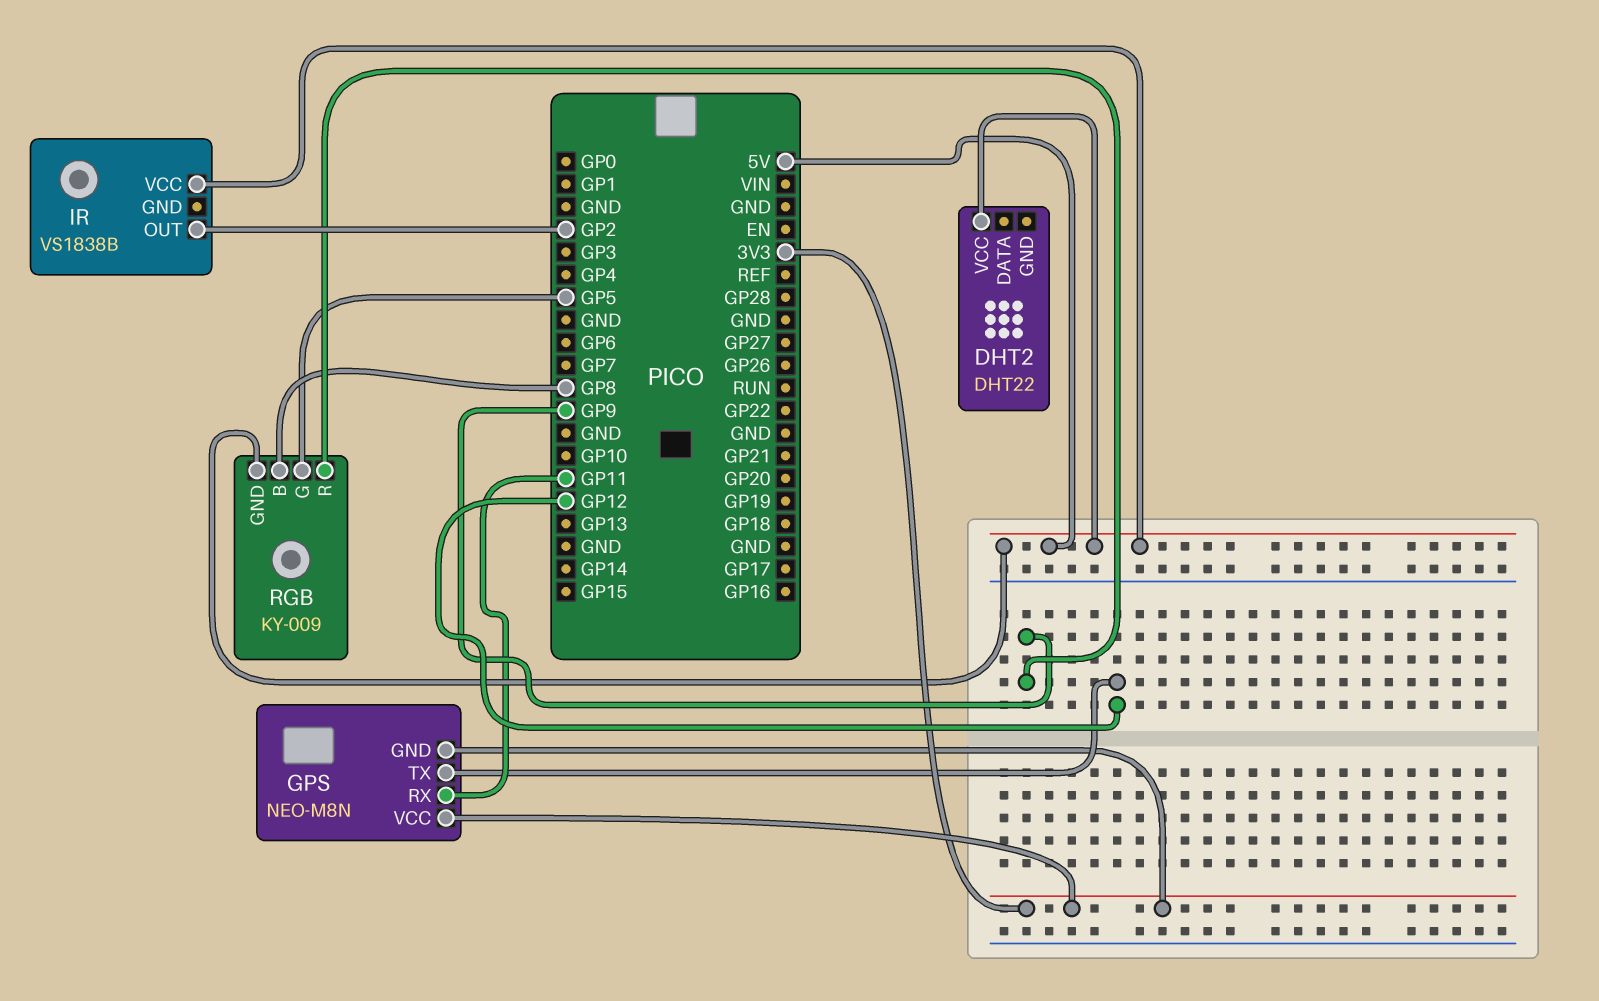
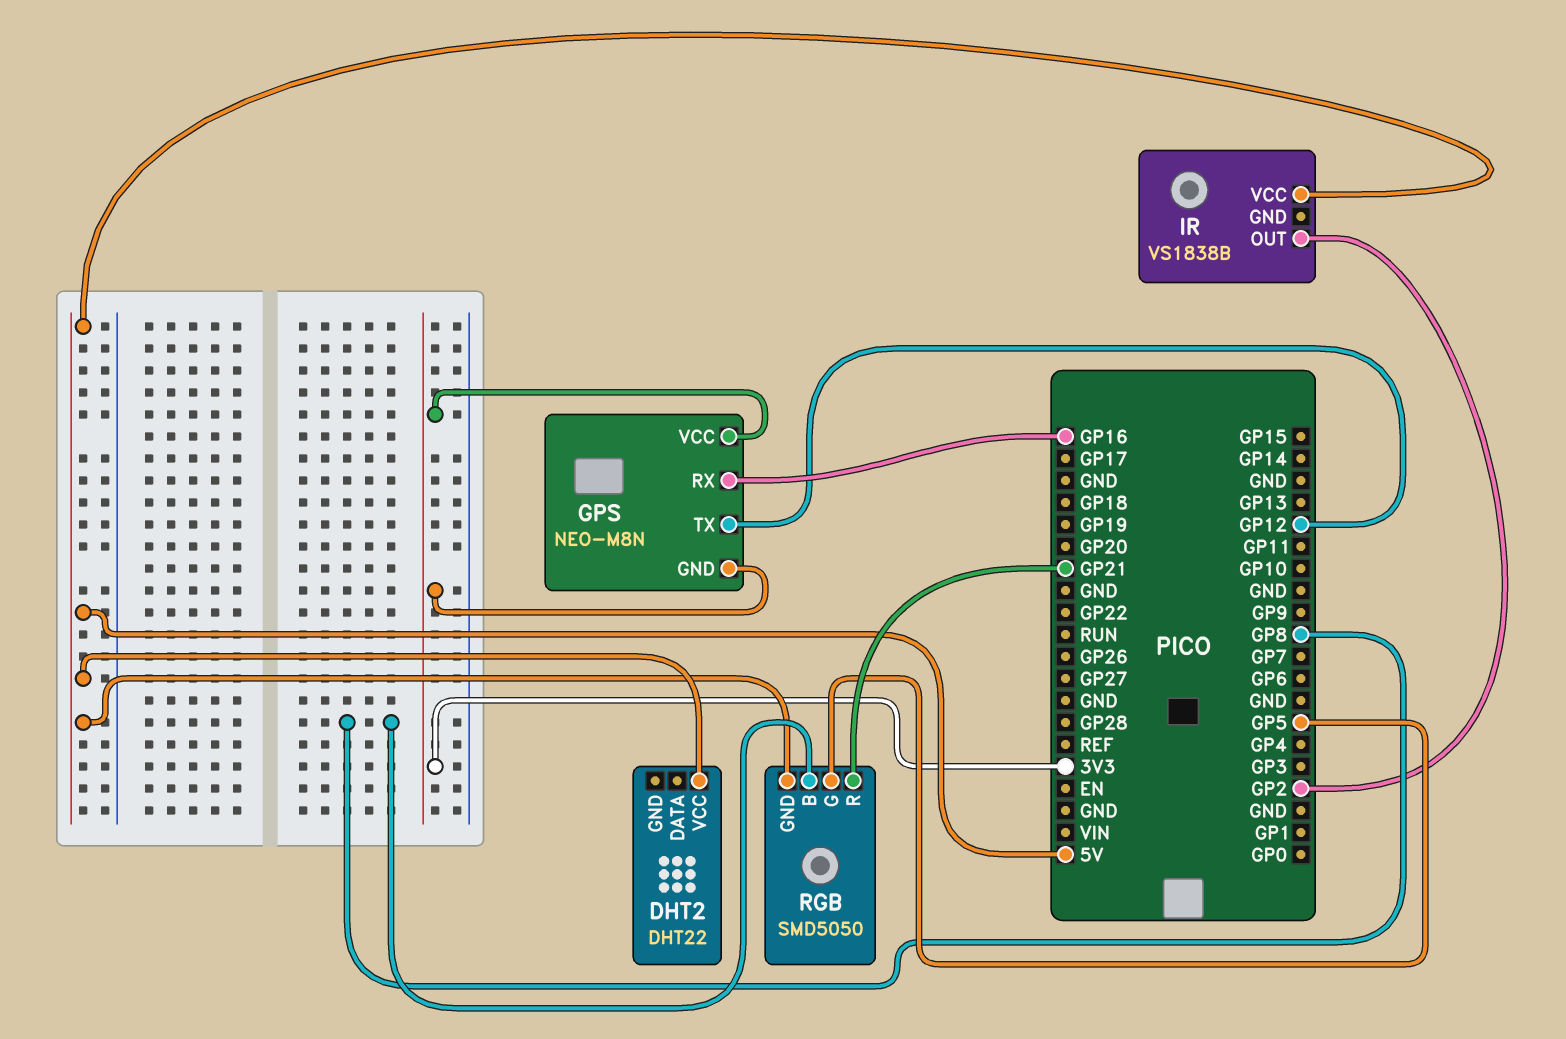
GPS pin RX: GP11 -> GP16
RGB: KY-009 -> SMD5050
RGB pin R: GP9 -> GP21

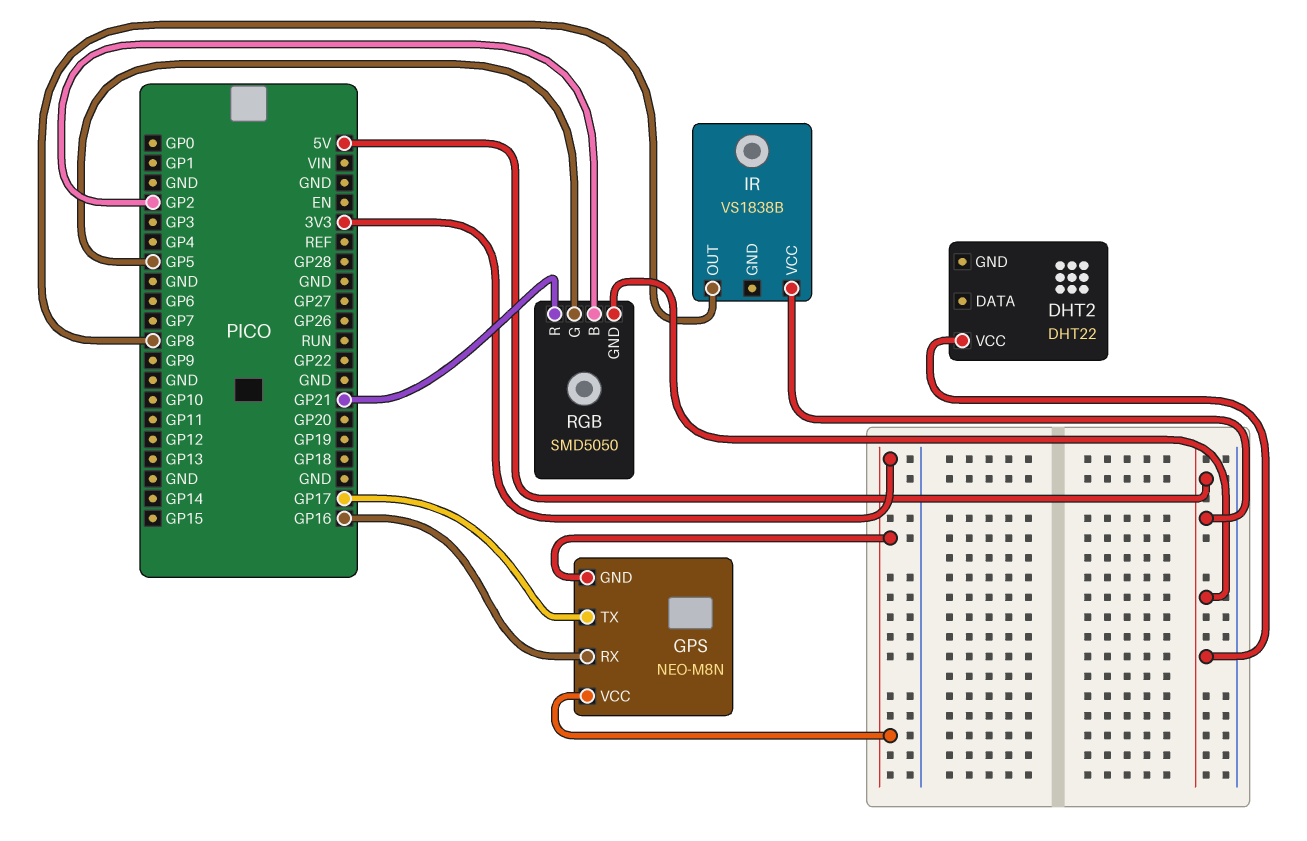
GPS pin TX: GP12 -> GP17
IR pin OUT: GP2 -> GP8
RGB pin B: GP8 -> GP2

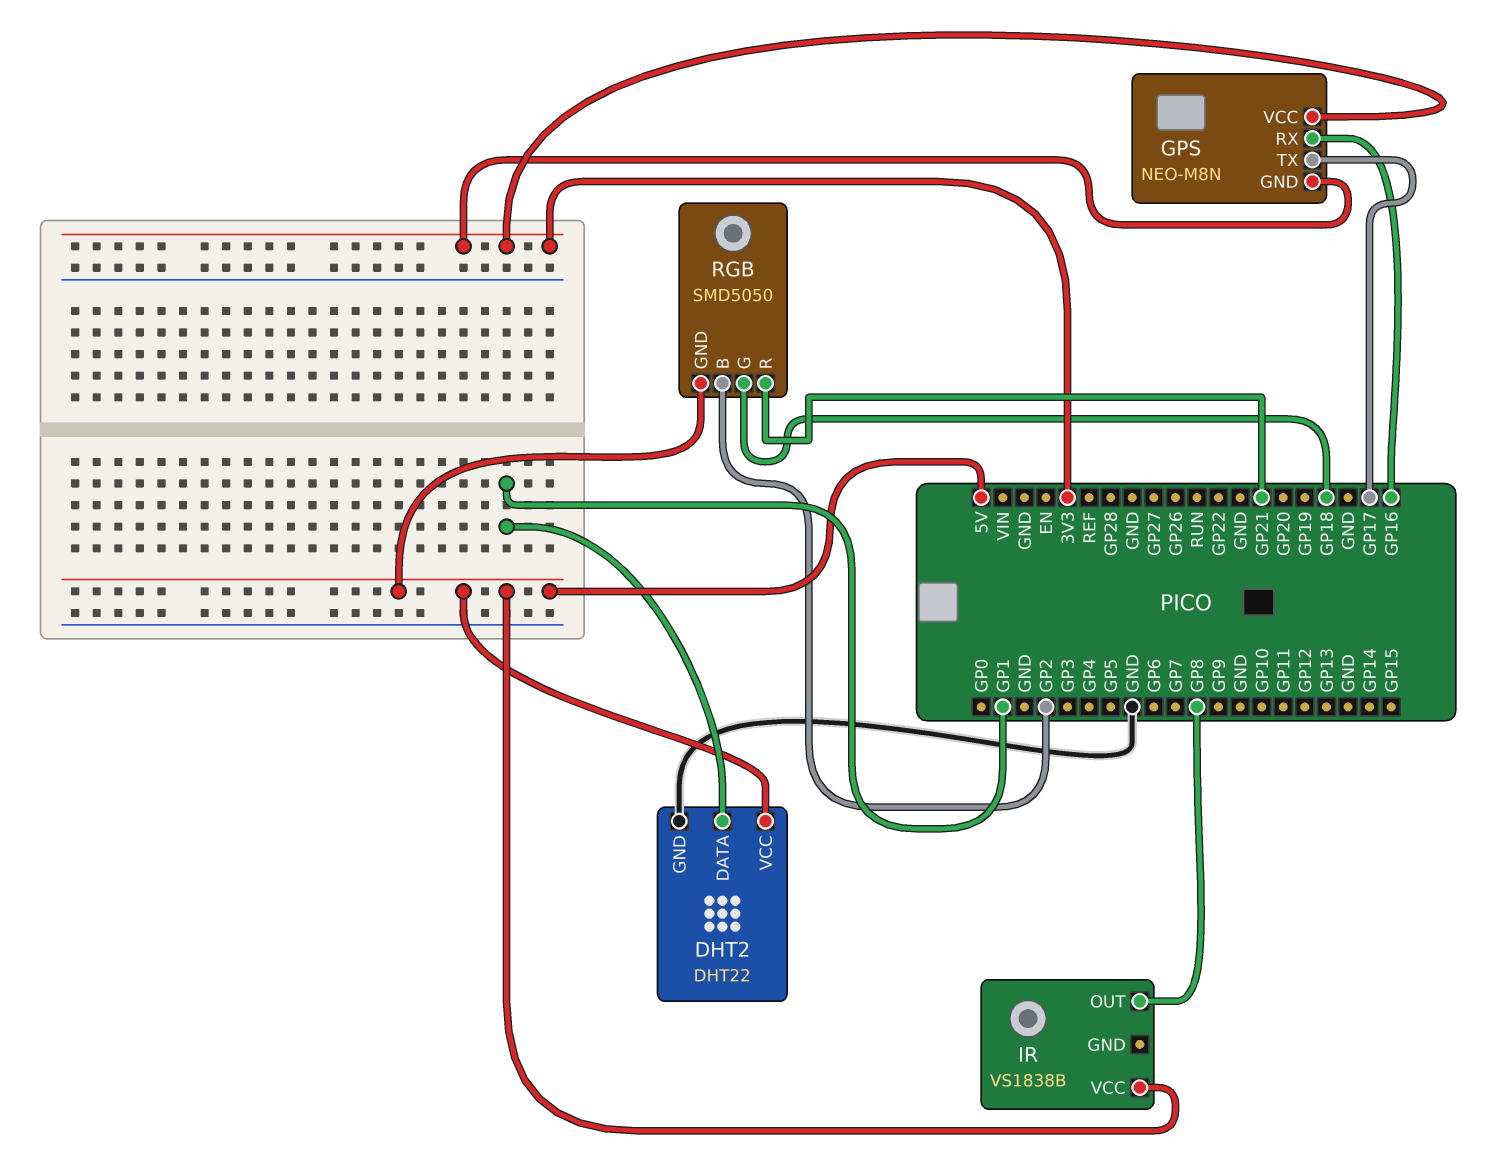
DHT2 pin DATA: none -> GP1
DHT2 pin GND: none -> GND
RGB pin G: GP5 -> GP18

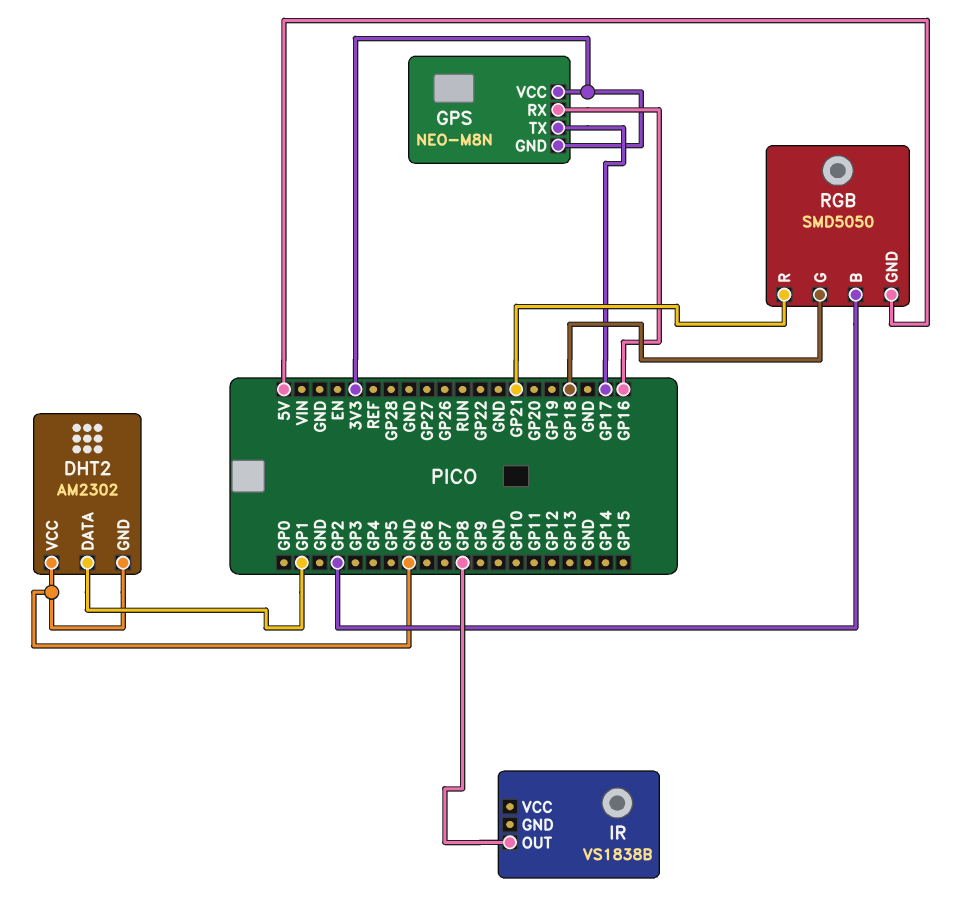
DHT2: DHT22 -> AM2302
DHT2 pin VCC: 5V -> GND
IR pin VCC: 5V -> none

